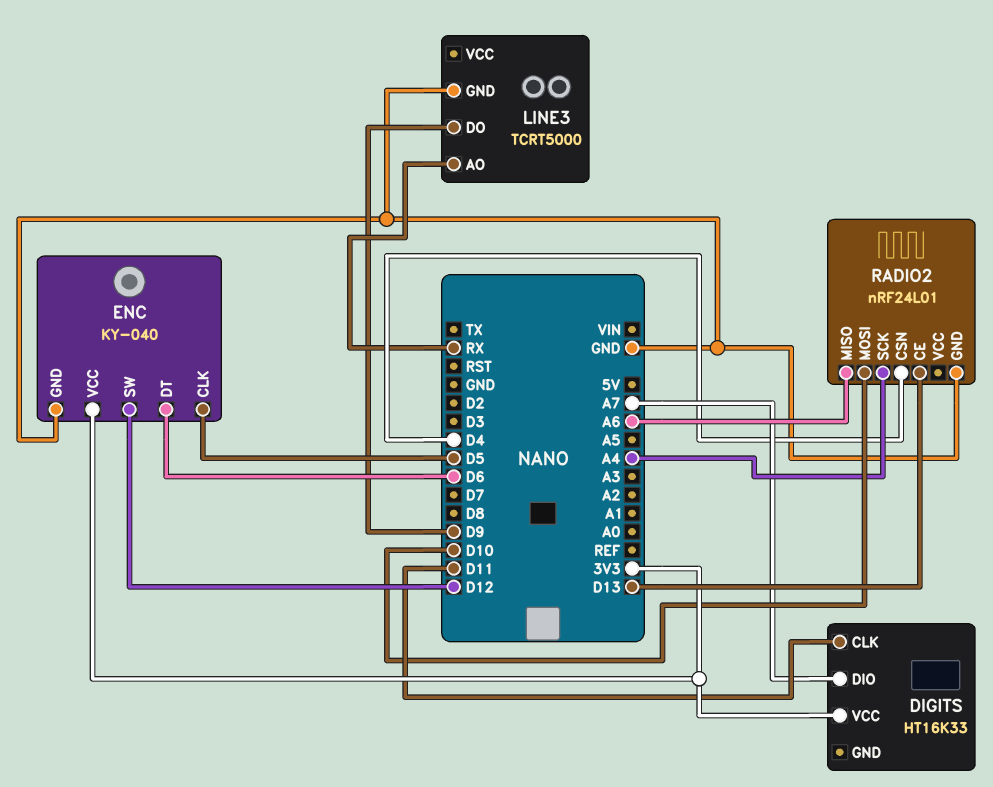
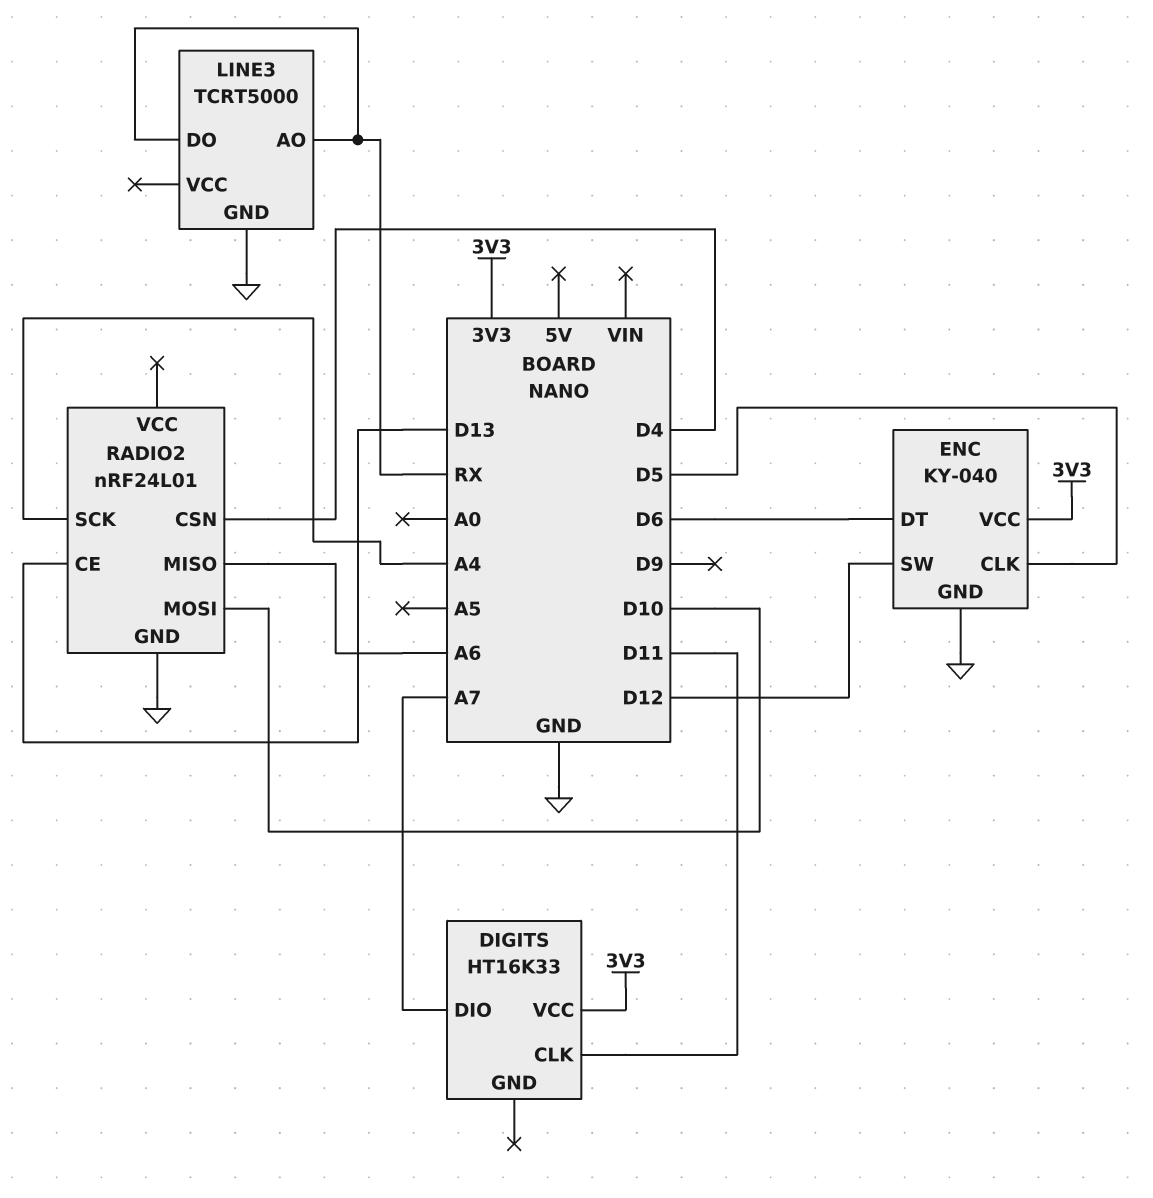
LINE3 pin DO: D9 -> RX

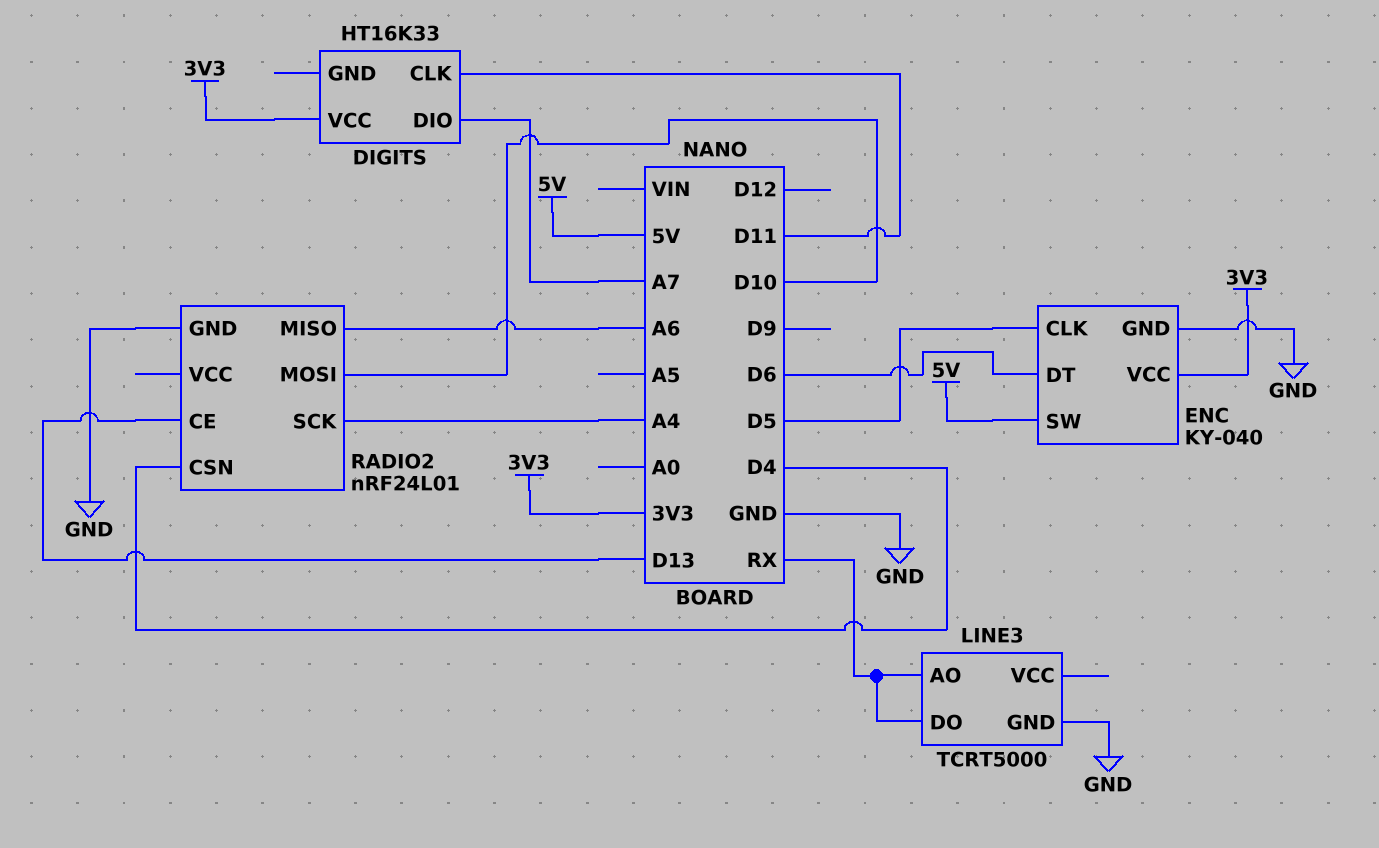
ENC pin SW: D12 -> 5V

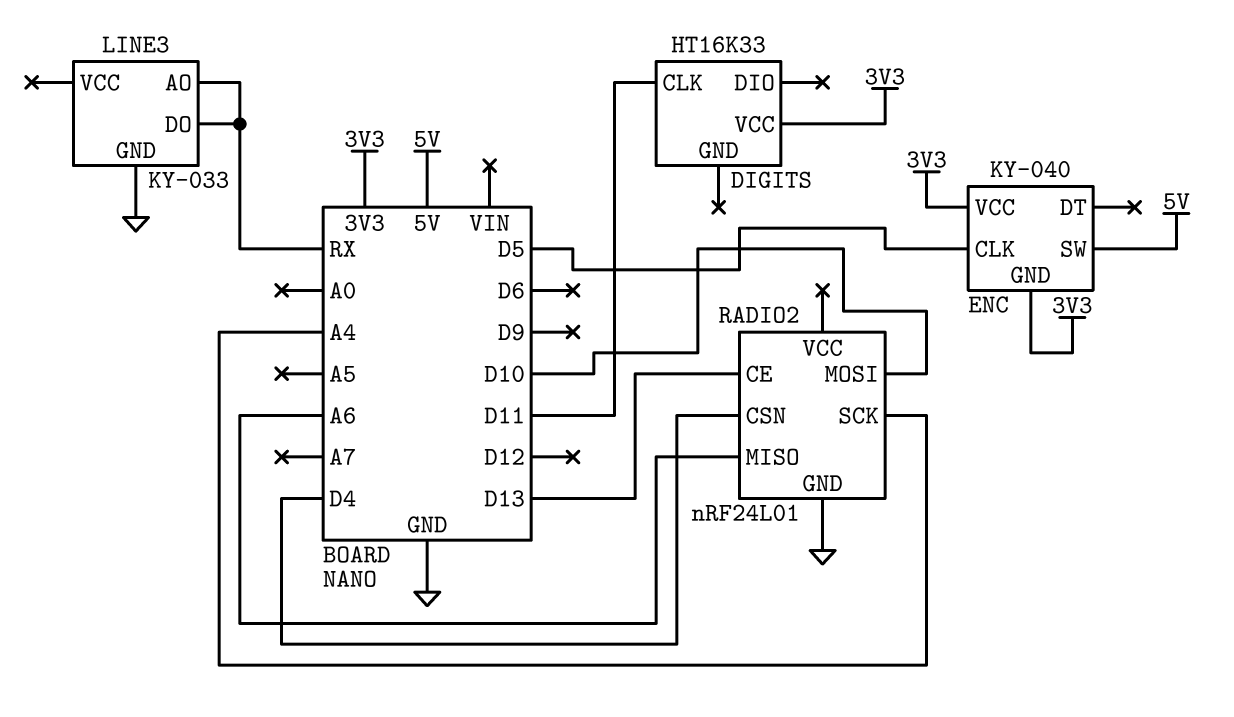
DIGITS pin DIO: A7 -> none
ENC pin DT: D6 -> none
ENC pin GND: GND -> 3V3
LINE3: TCRT5000 -> KY-033

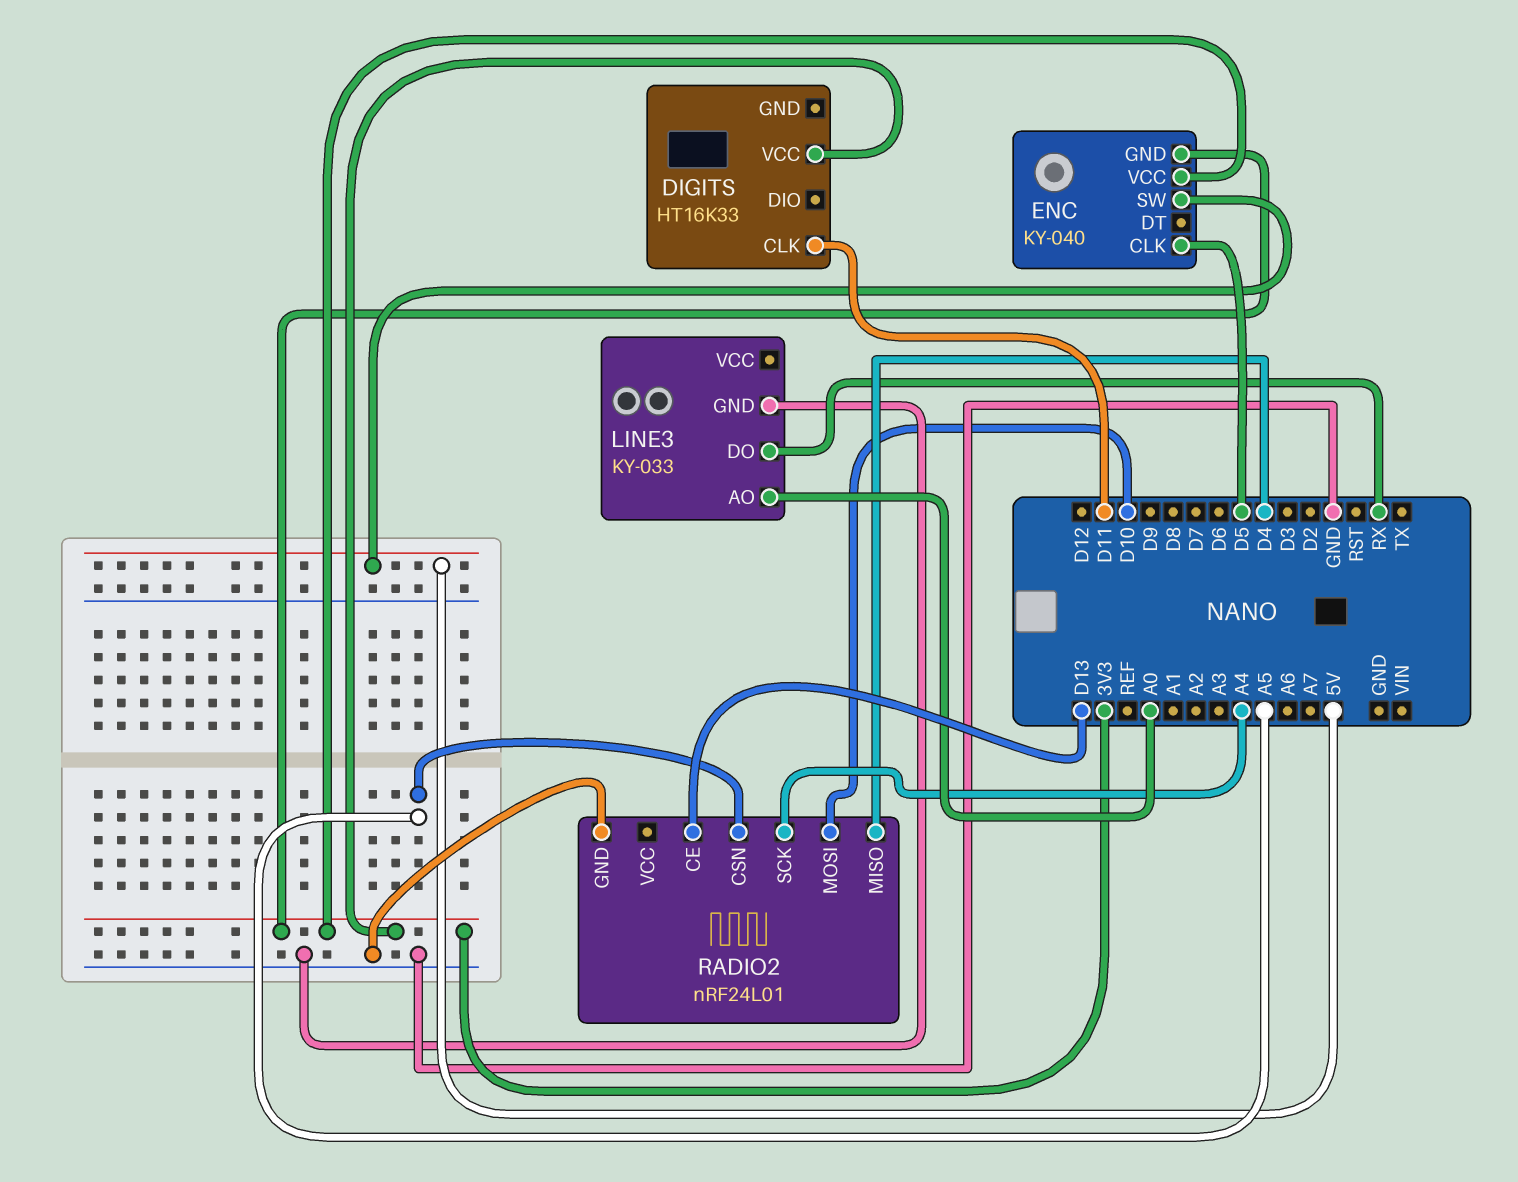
LINE3 pin AO: RX -> A0
RADIO2 pin CSN: D4 -> A5
RADIO2 pin MISO: A6 -> D4

